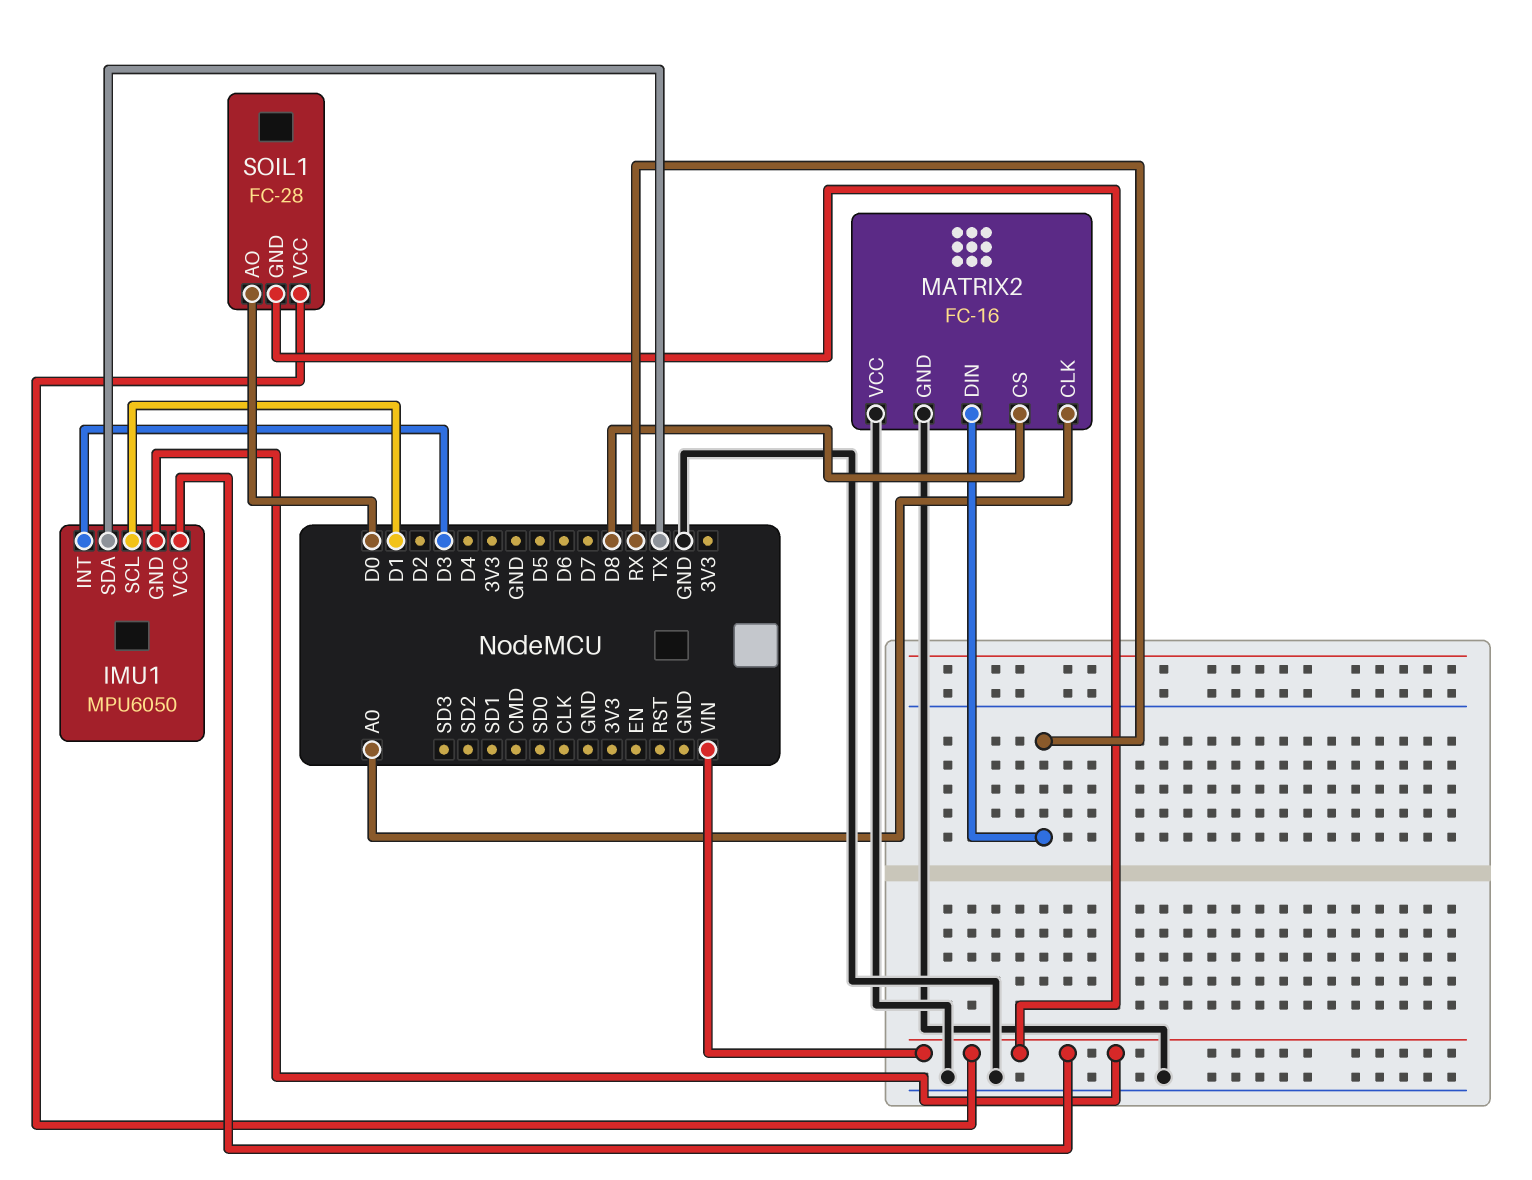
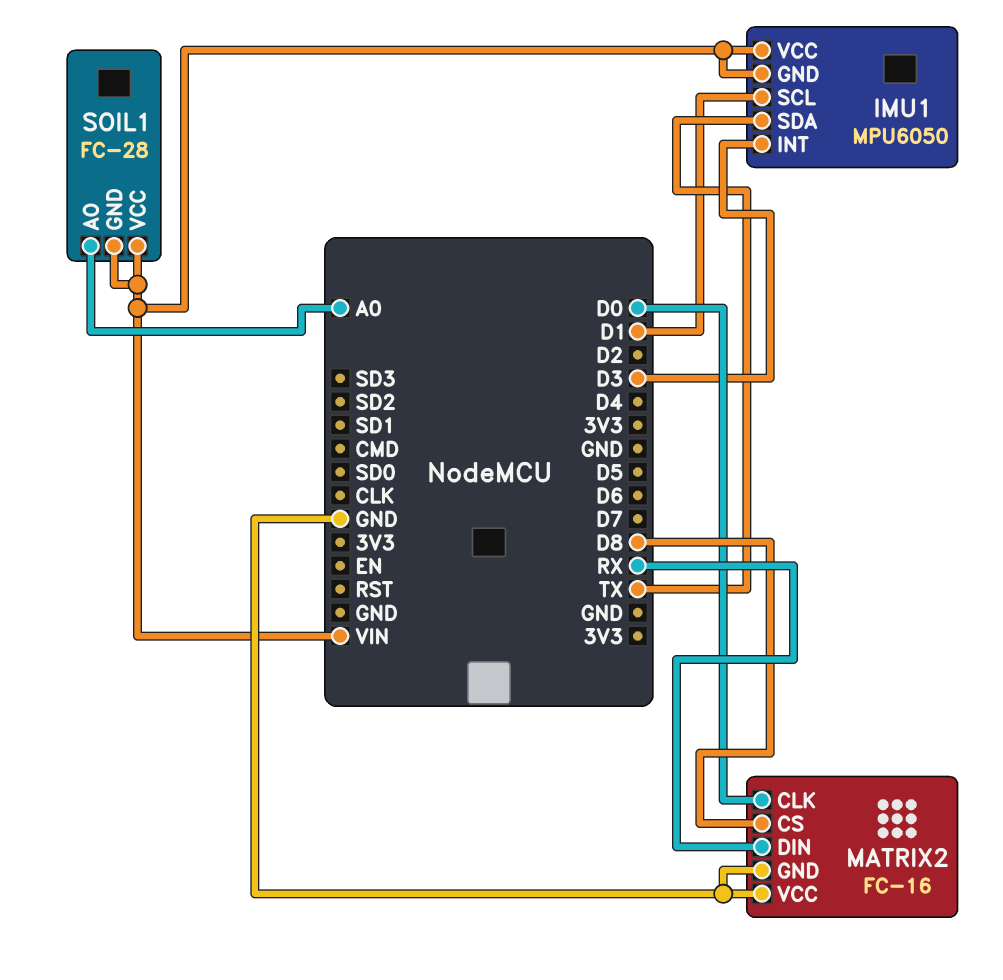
MATRIX2 pin CLK: A0 -> D0
SOIL1 pin AO: D0 -> A0

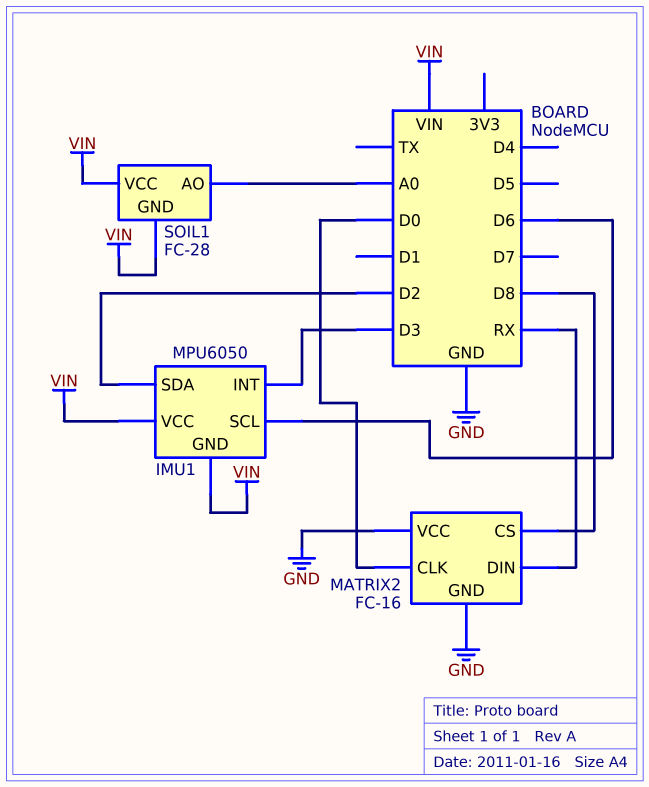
IMU1 pin SCL: D1 -> D6
IMU1 pin SDA: TX -> D2

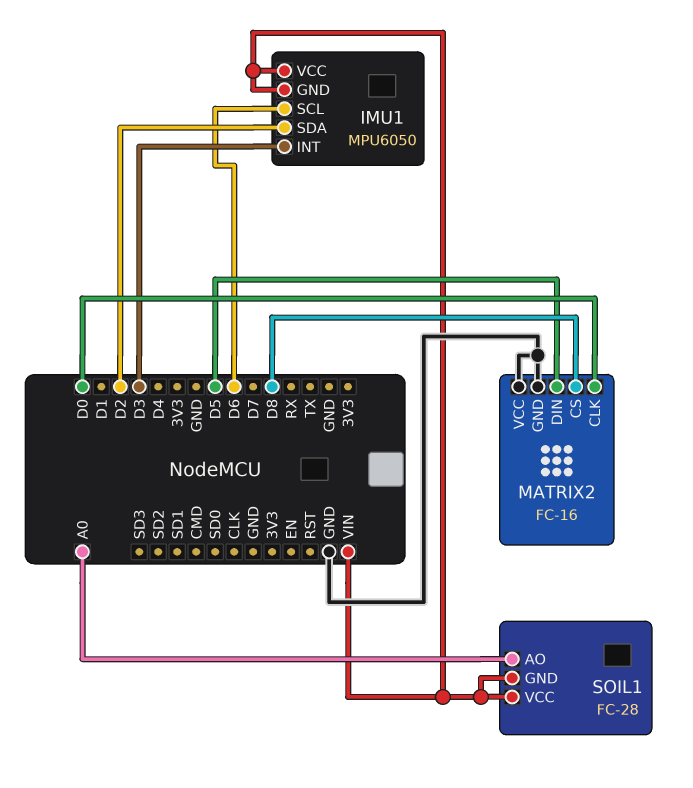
MATRIX2 pin DIN: RX -> D5

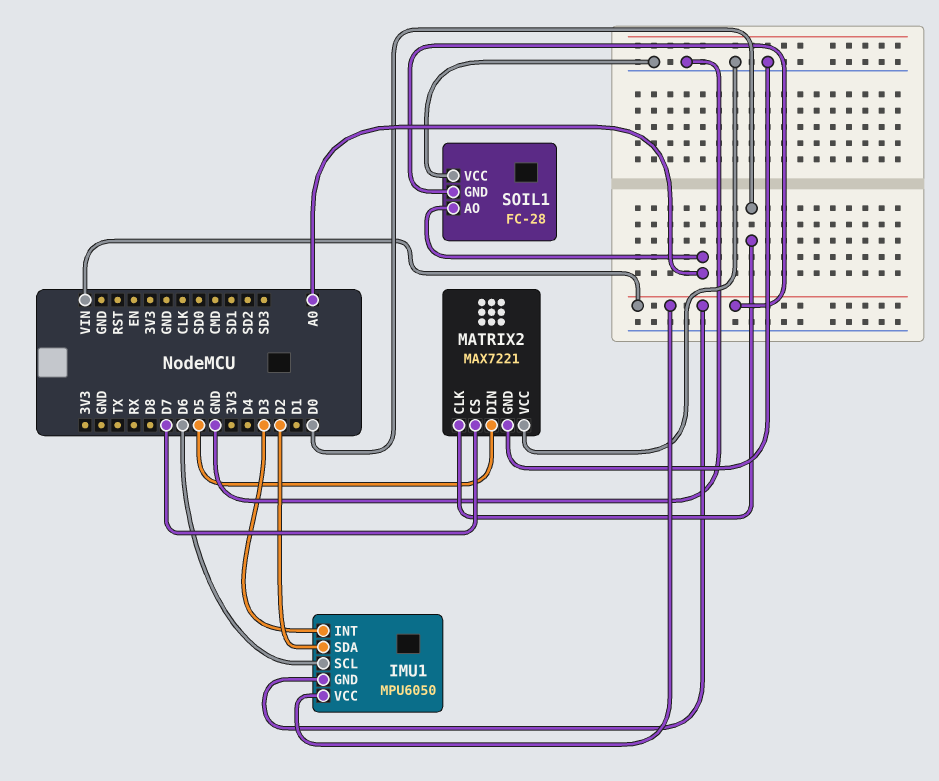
MATRIX2: FC-16 -> MAX7221
MATRIX2 pin CS: D8 -> D7
SOIL1 pin VCC: VIN -> GND

